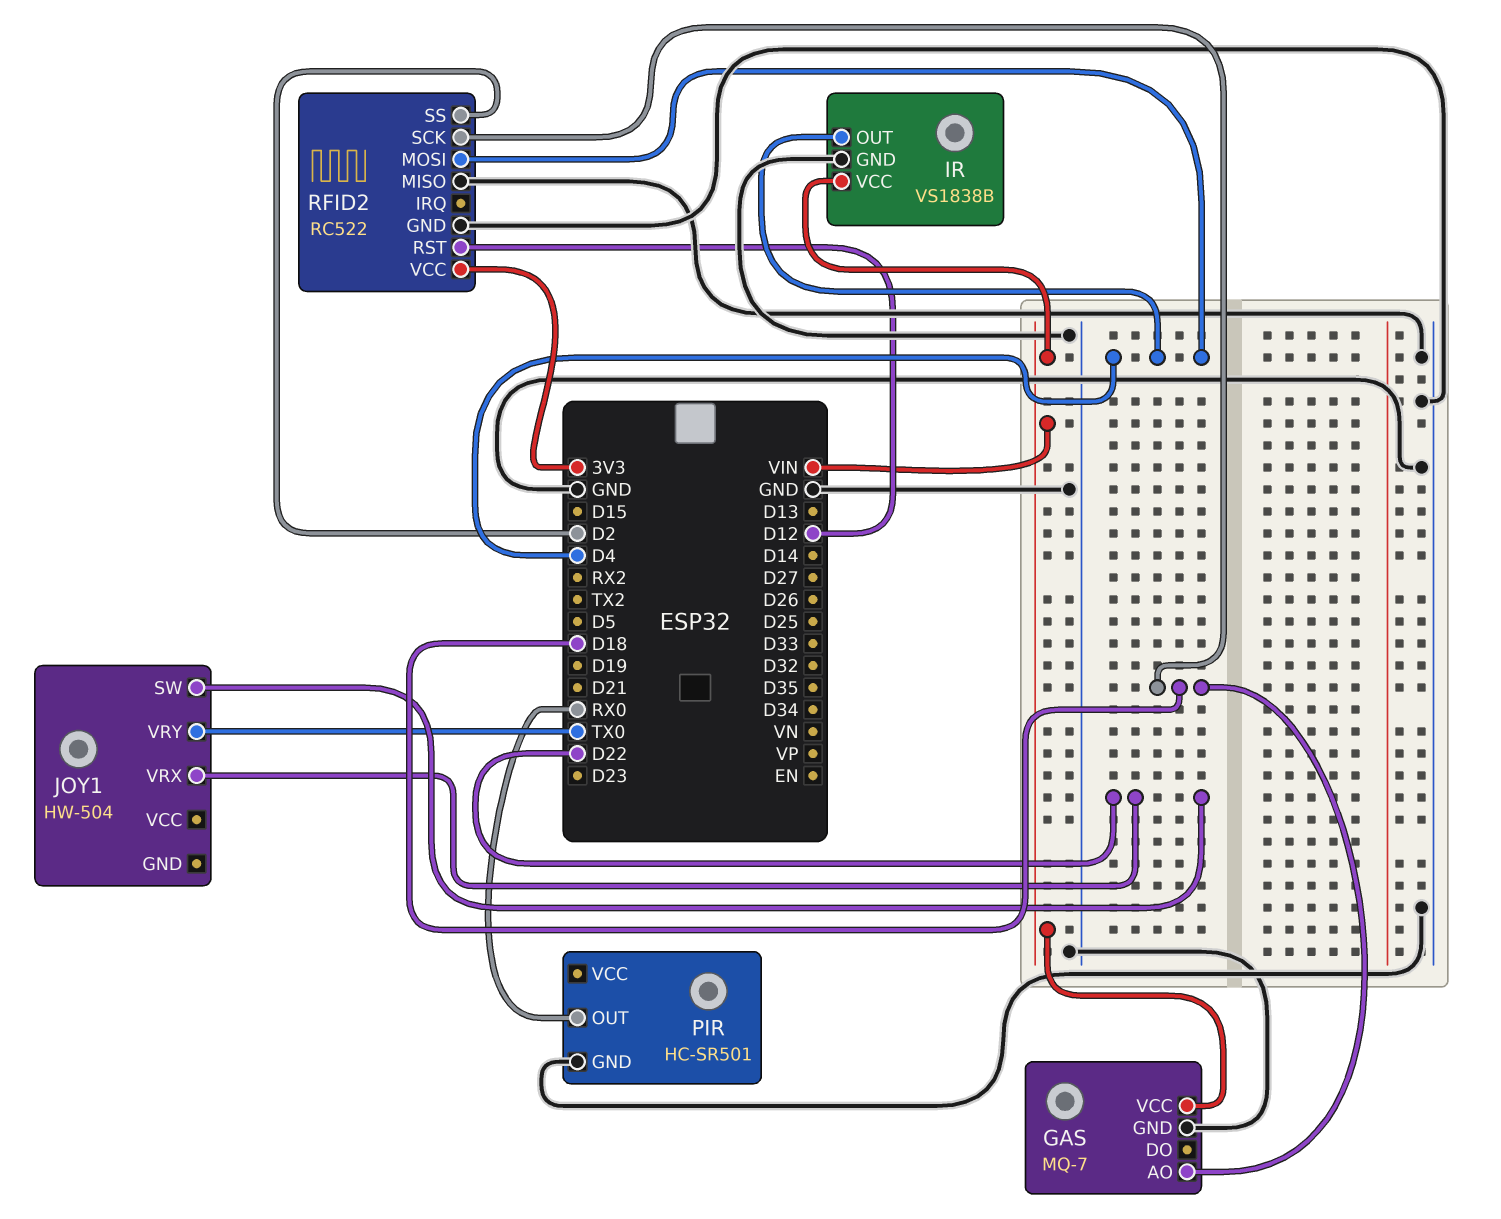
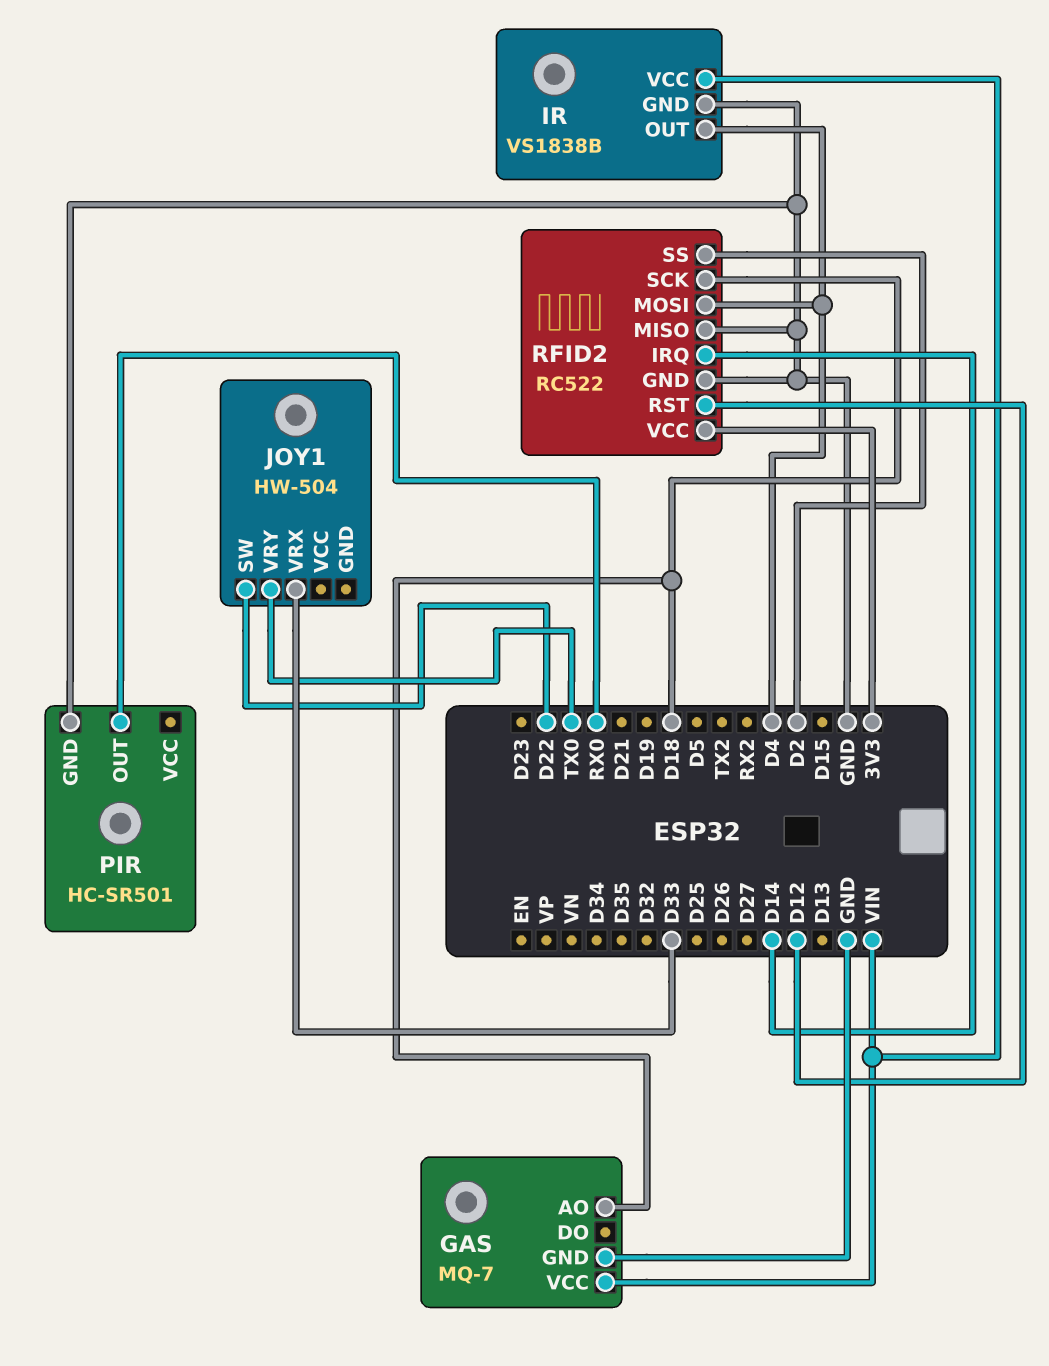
JOY1 pin VRX: D22 -> D33
RFID2 pin IRQ: none -> D14

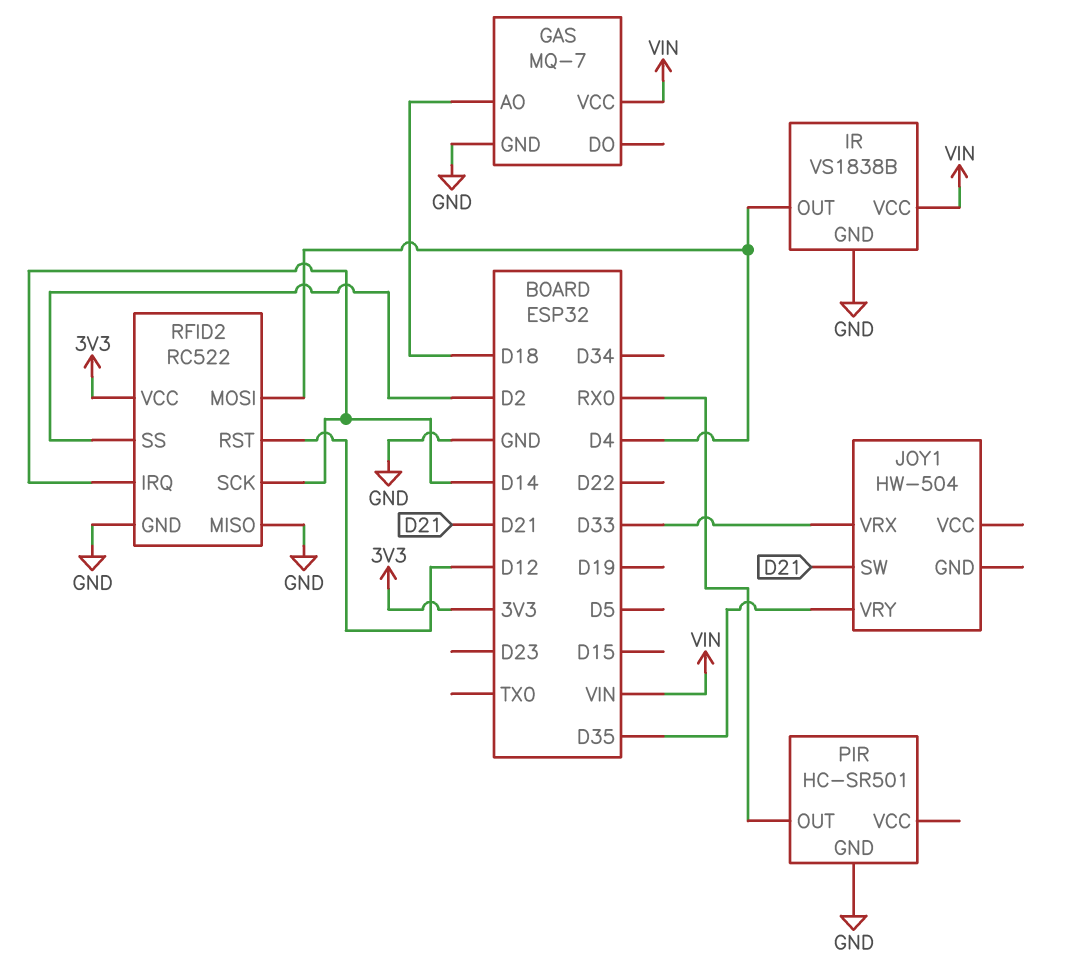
JOY1 pin SW: D22 -> D21
JOY1 pin VRY: TX0 -> D35
RFID2 pin SCK: D18 -> D14

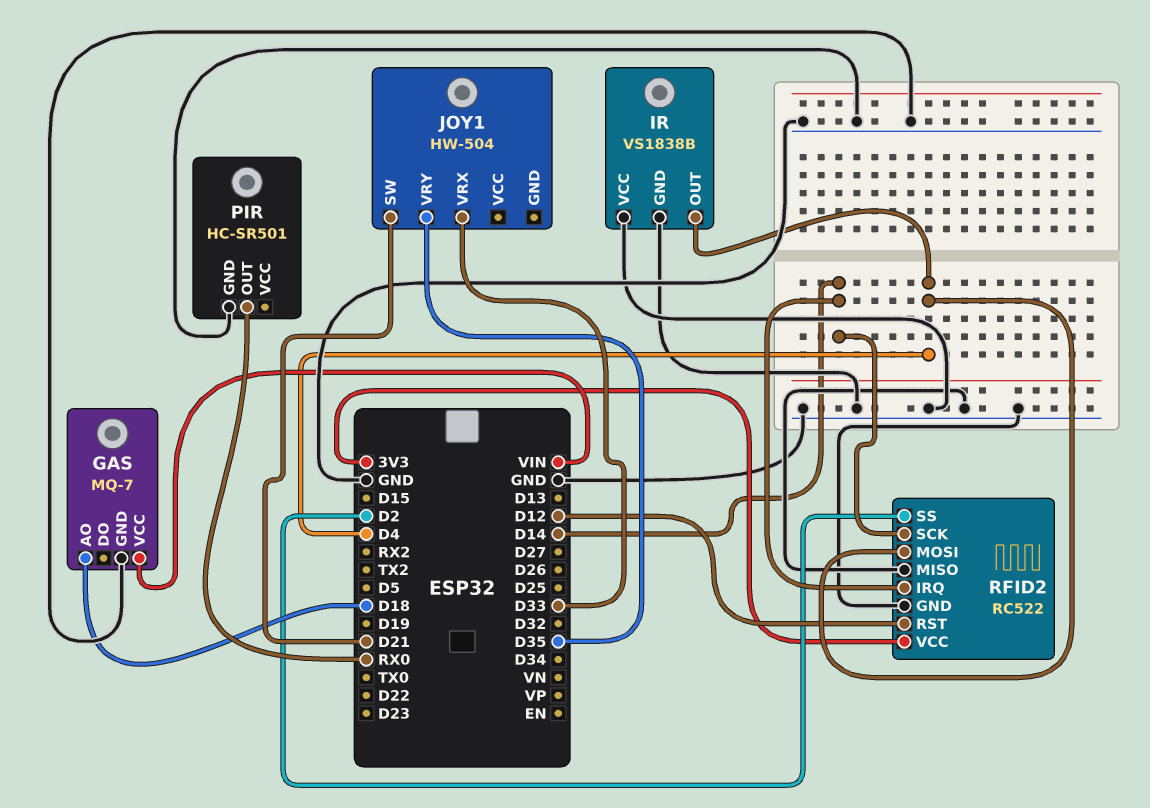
IR pin VCC: VIN -> GND

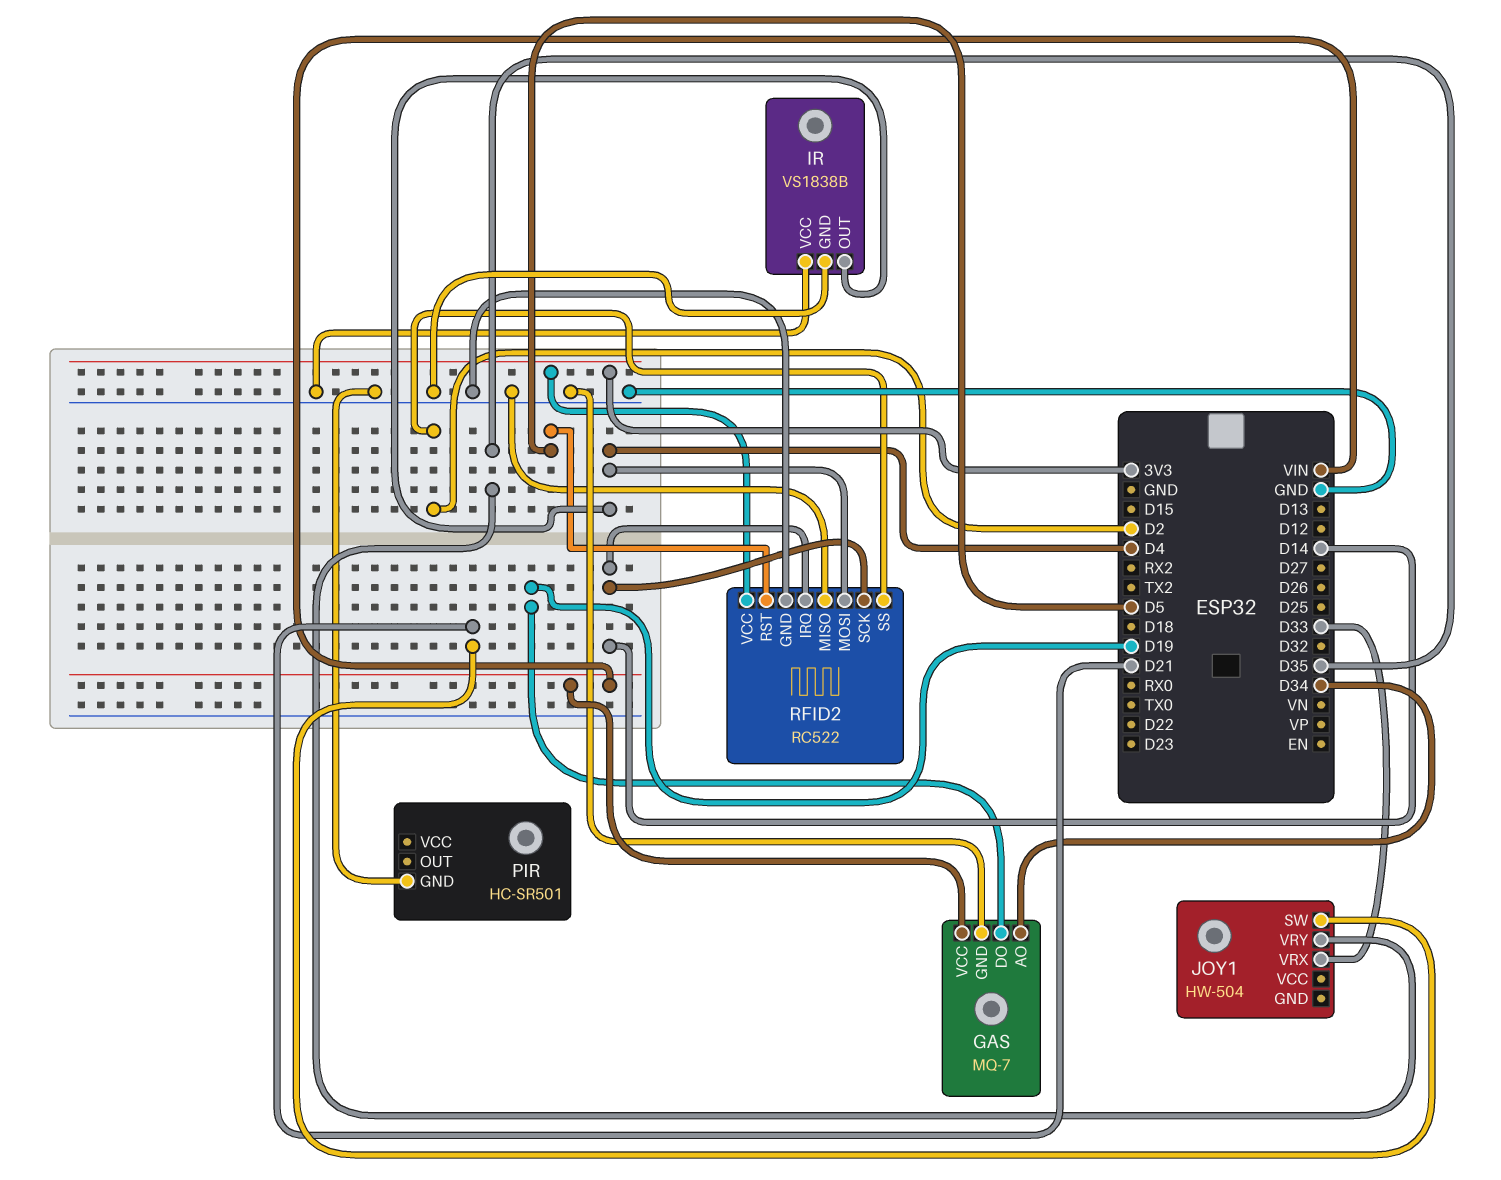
GAS pin AO: D18 -> D34
GAS pin DO: none -> D19
PIR pin OUT: RX0 -> none
RFID2 pin RST: D12 -> D5

